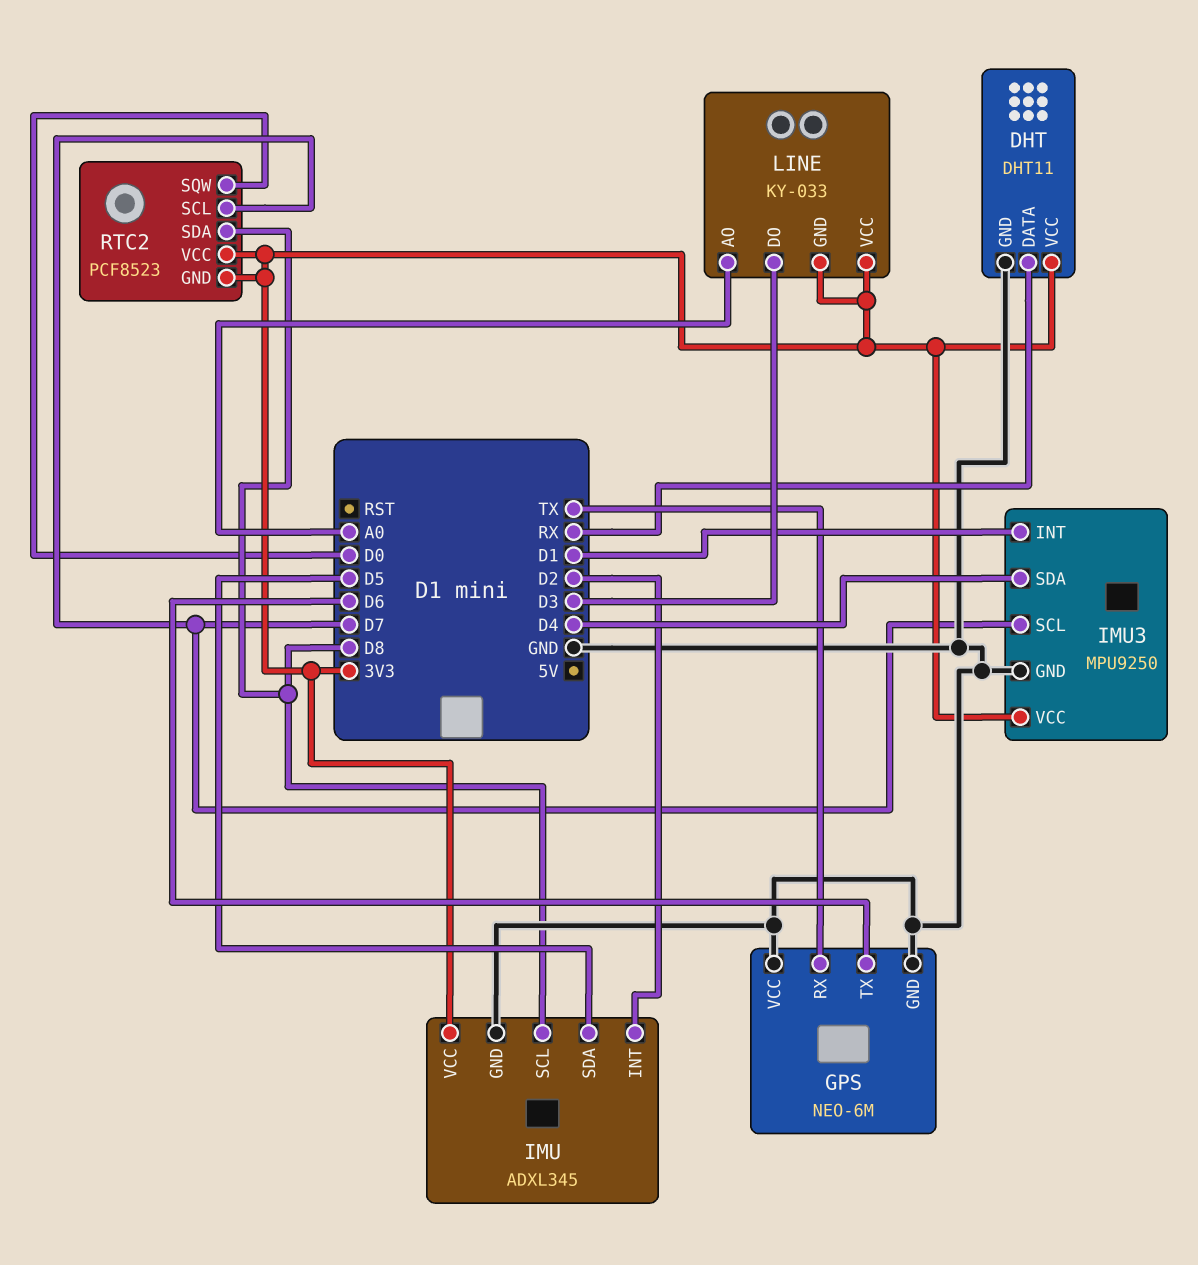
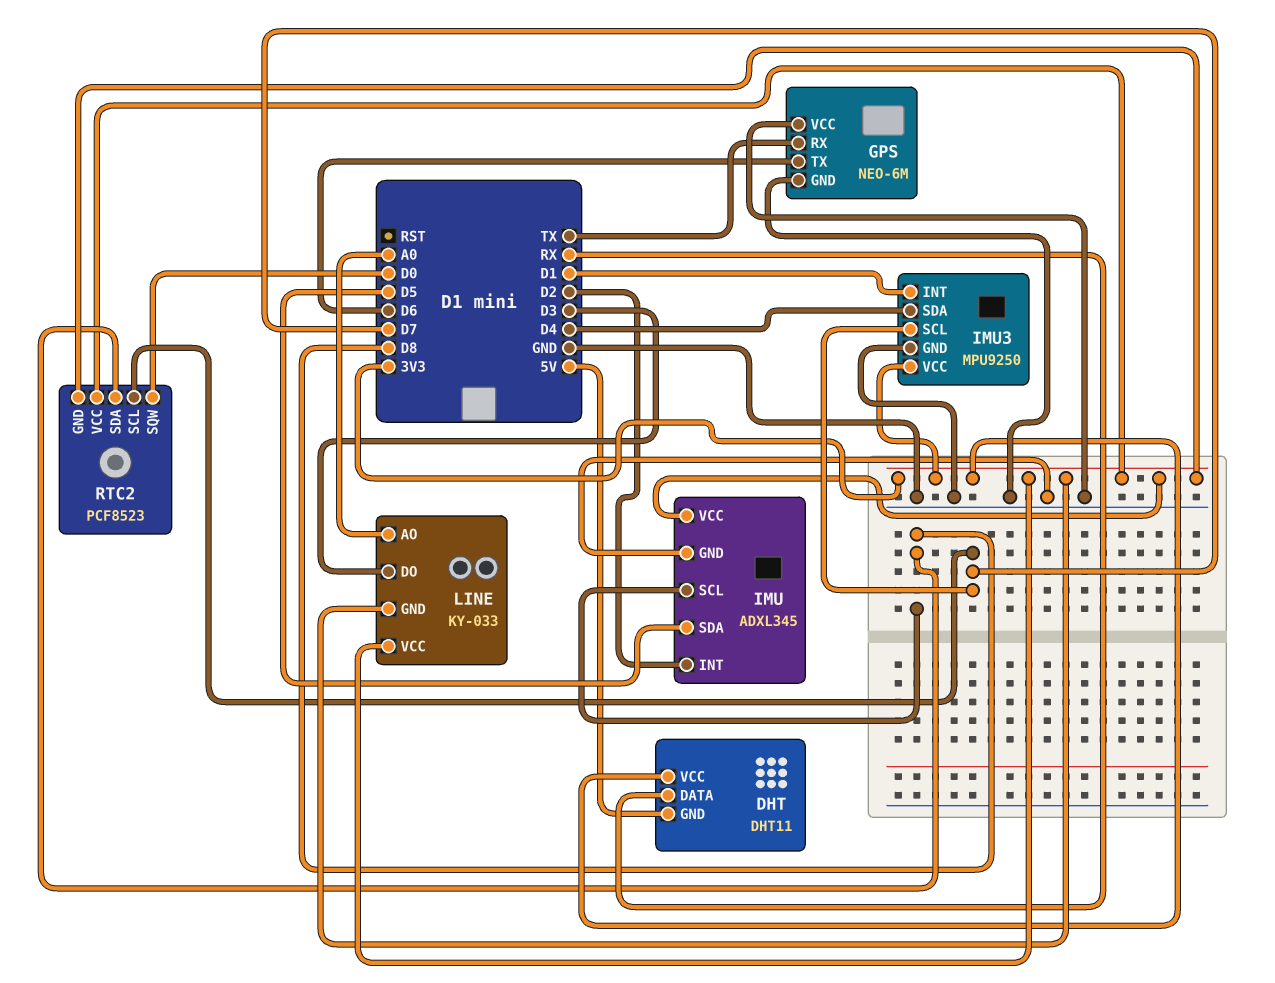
DHT pin GND: GND -> 5V

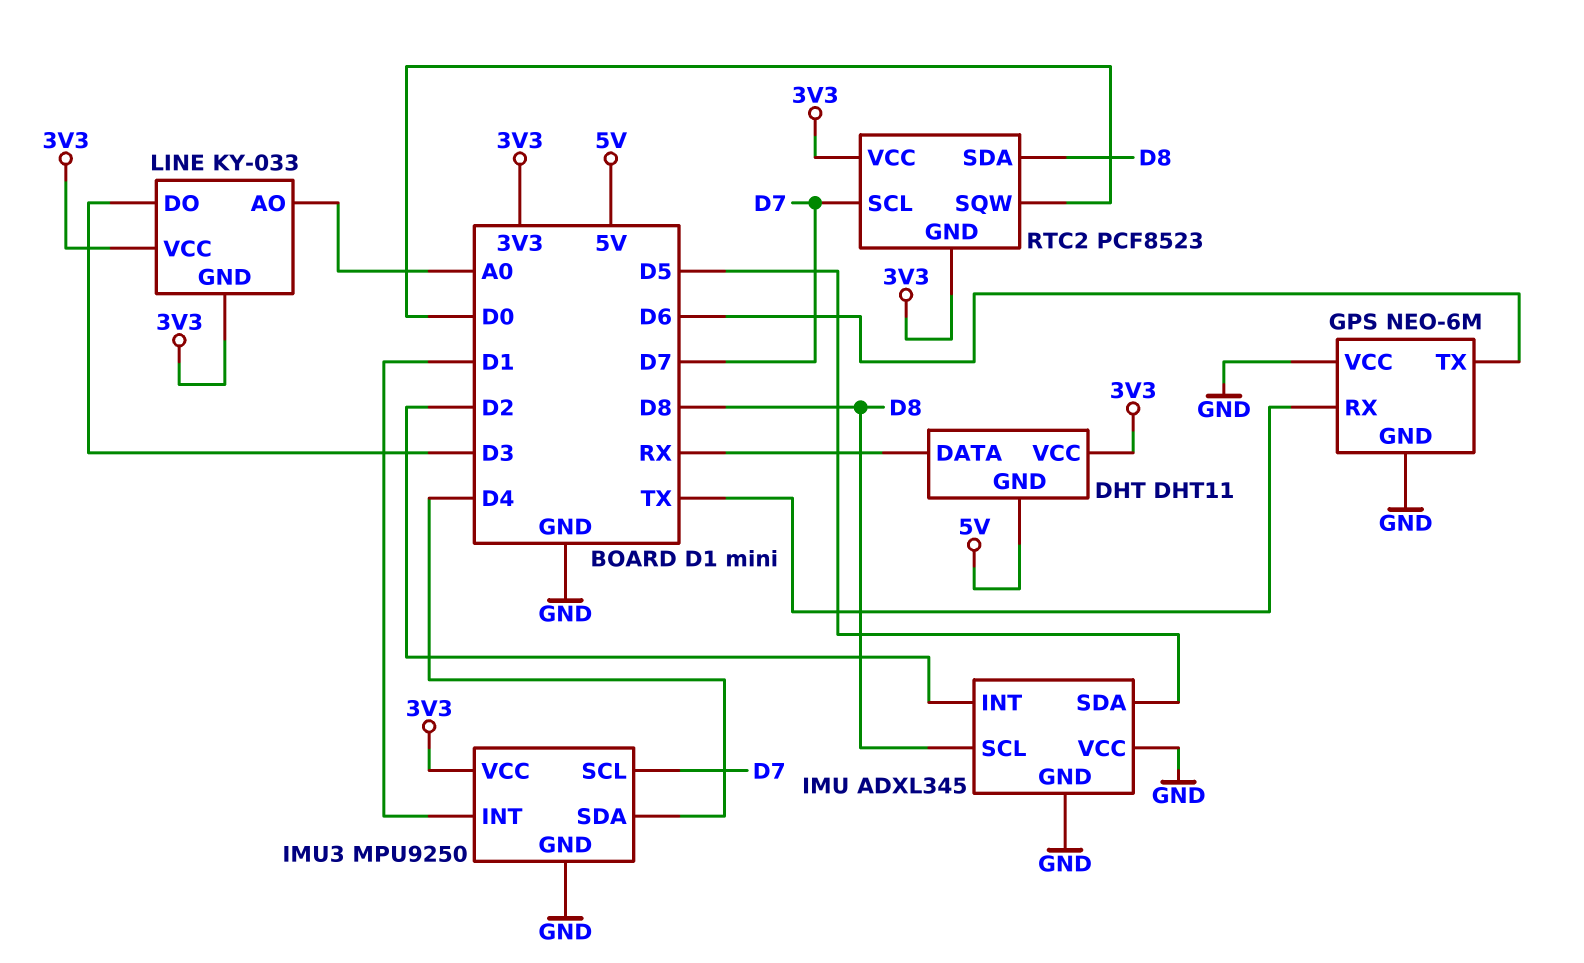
IMU pin VCC: 3V3 -> GND

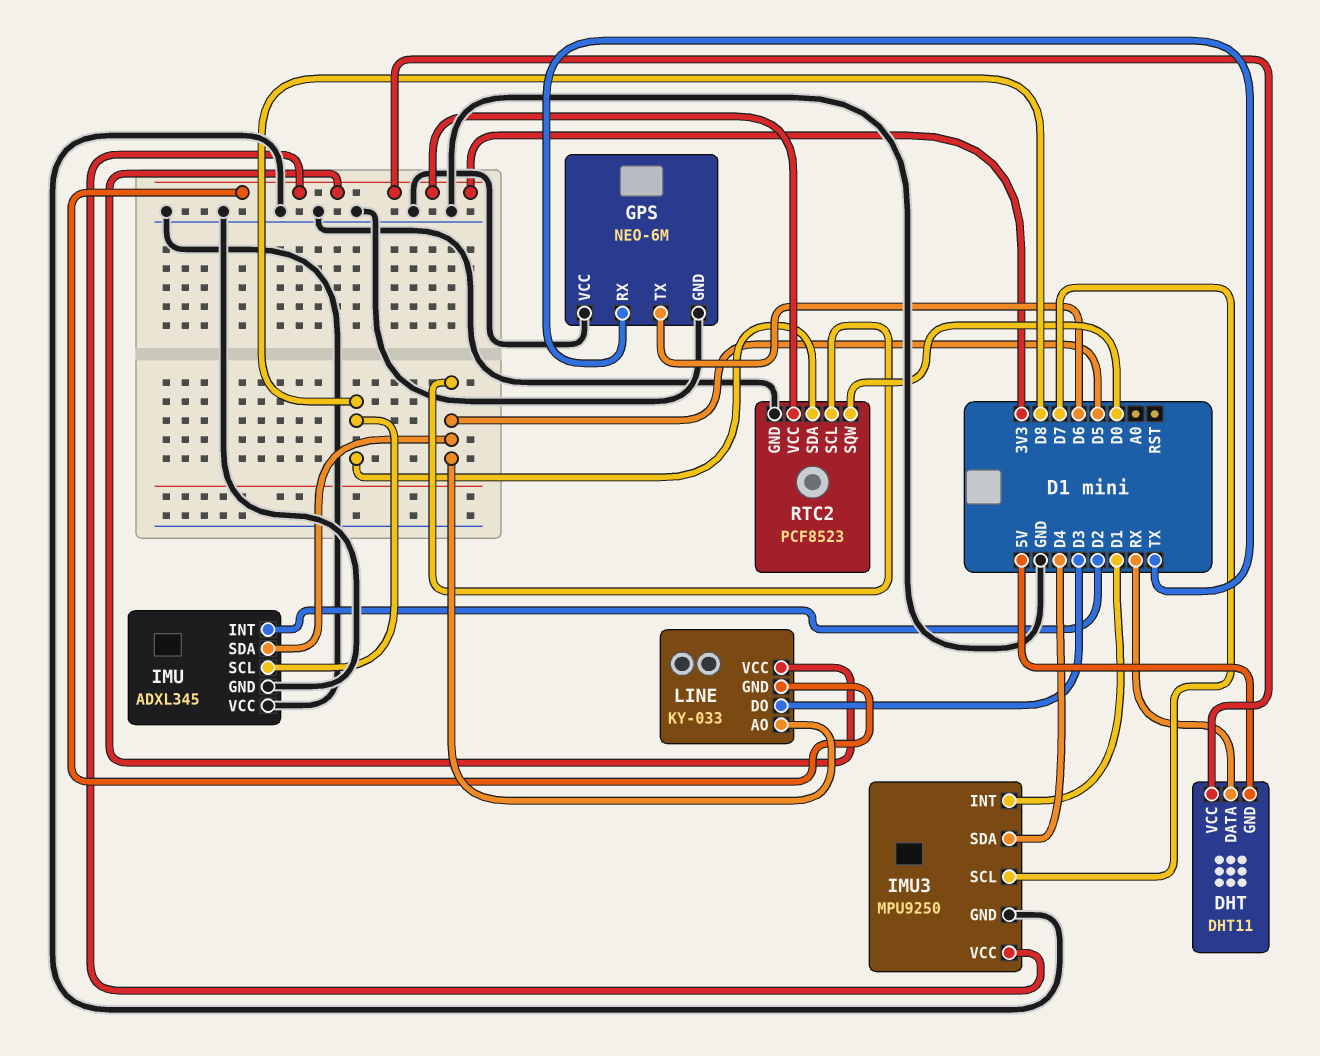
LINE pin AO: A0 -> D5
RTC2 pin GND: 3V3 -> GND
RTC2 pin SCL: D7 -> D5

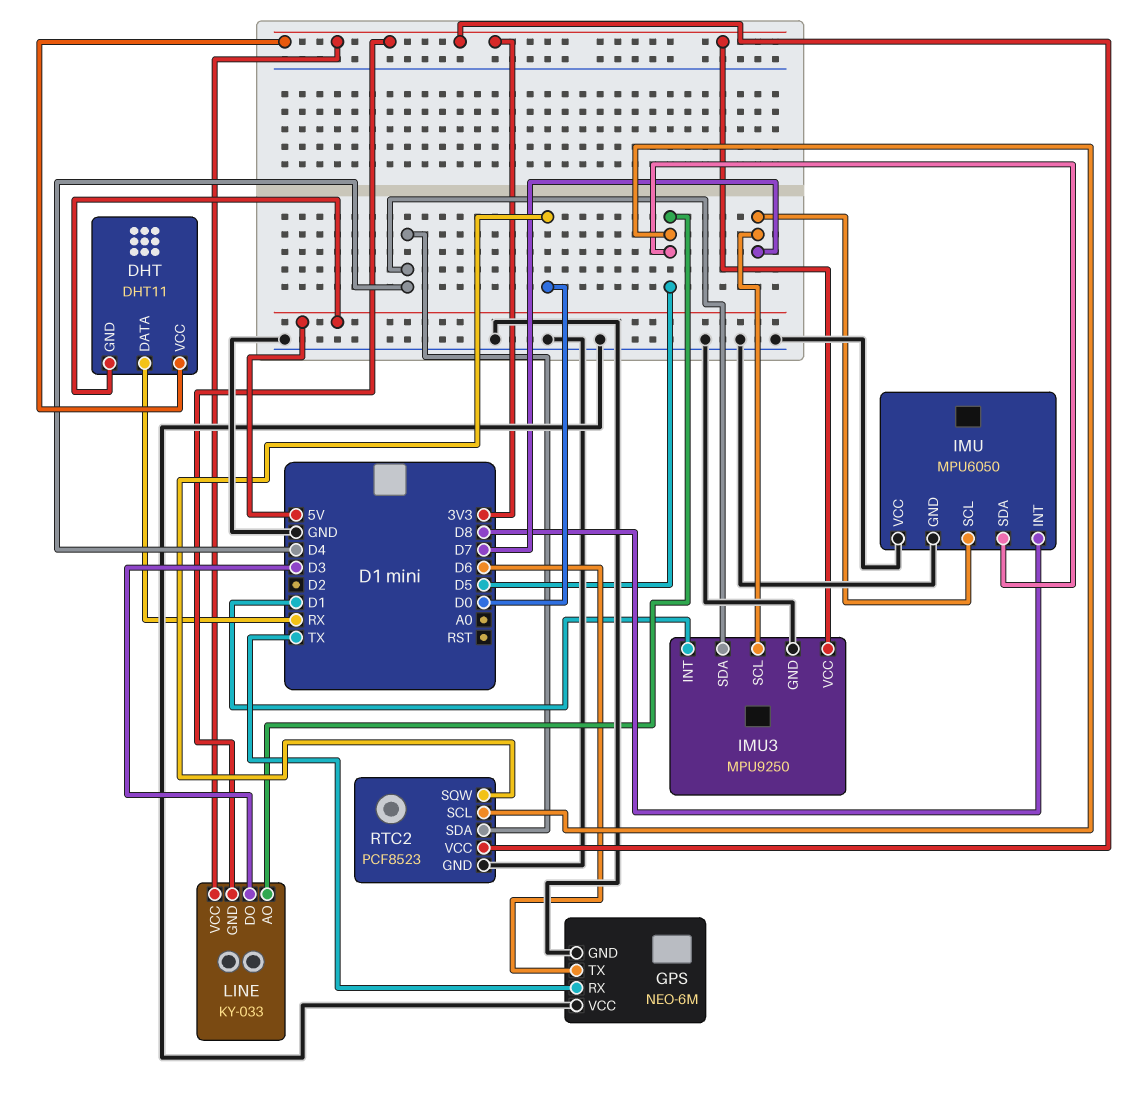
IMU: ADXL345 -> MPU6050
IMU pin INT: D2 -> D8
IMU pin SCL: D8 -> D7
RTC2 pin SDA: D8 -> D4

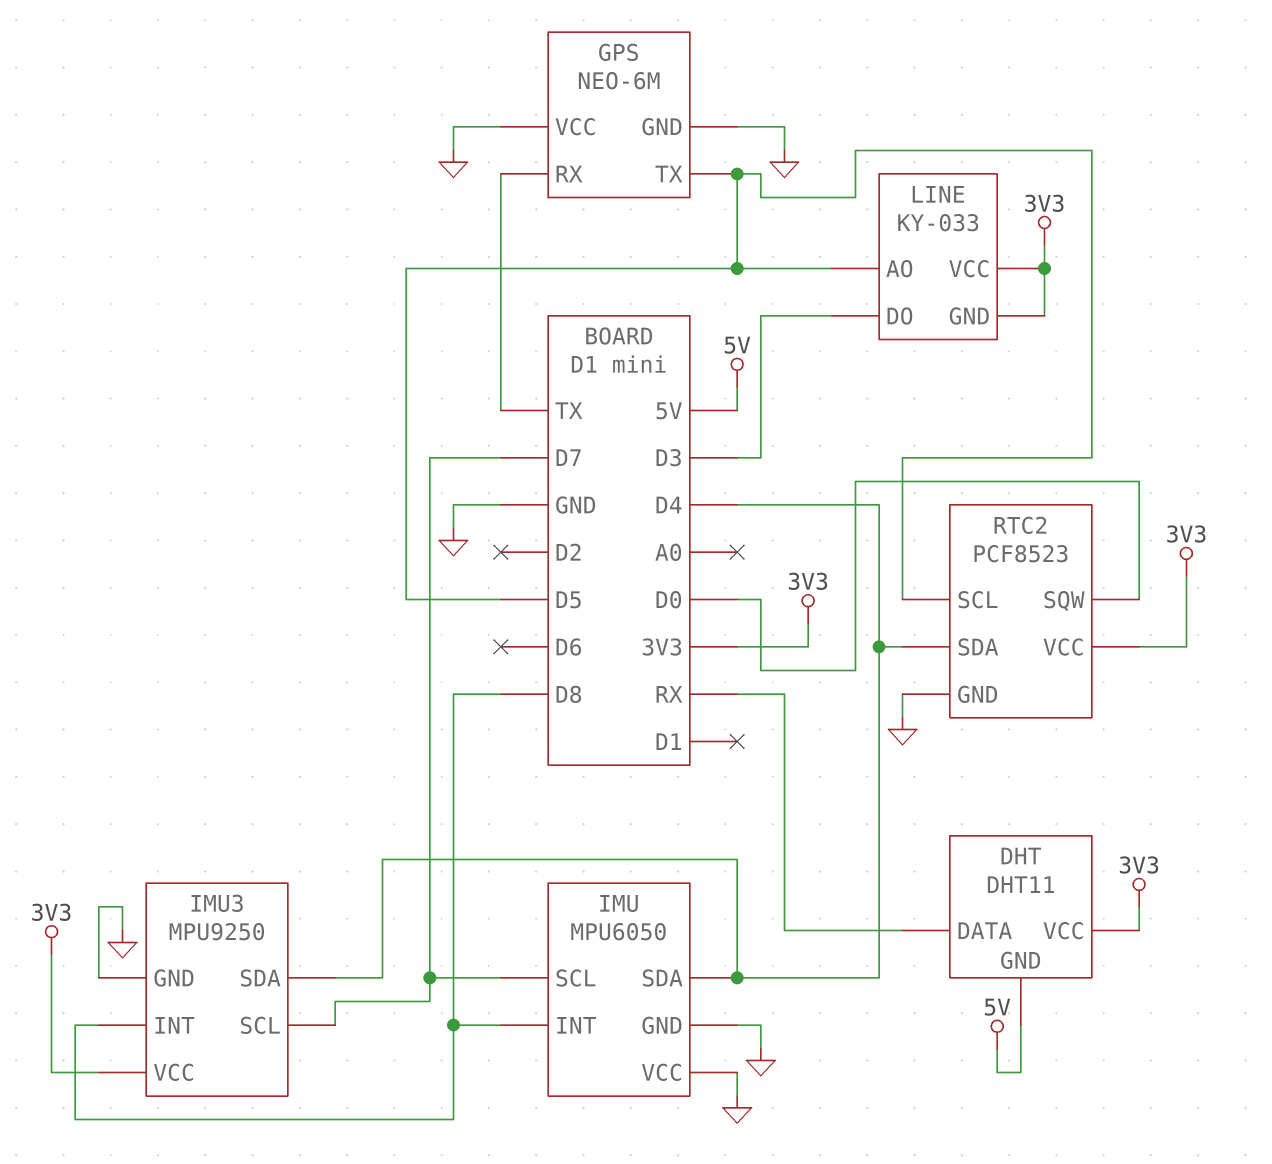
GPS pin TX: D6 -> D5
IMU pin SDA: D5 -> D4
IMU3 pin INT: D1 -> D8

